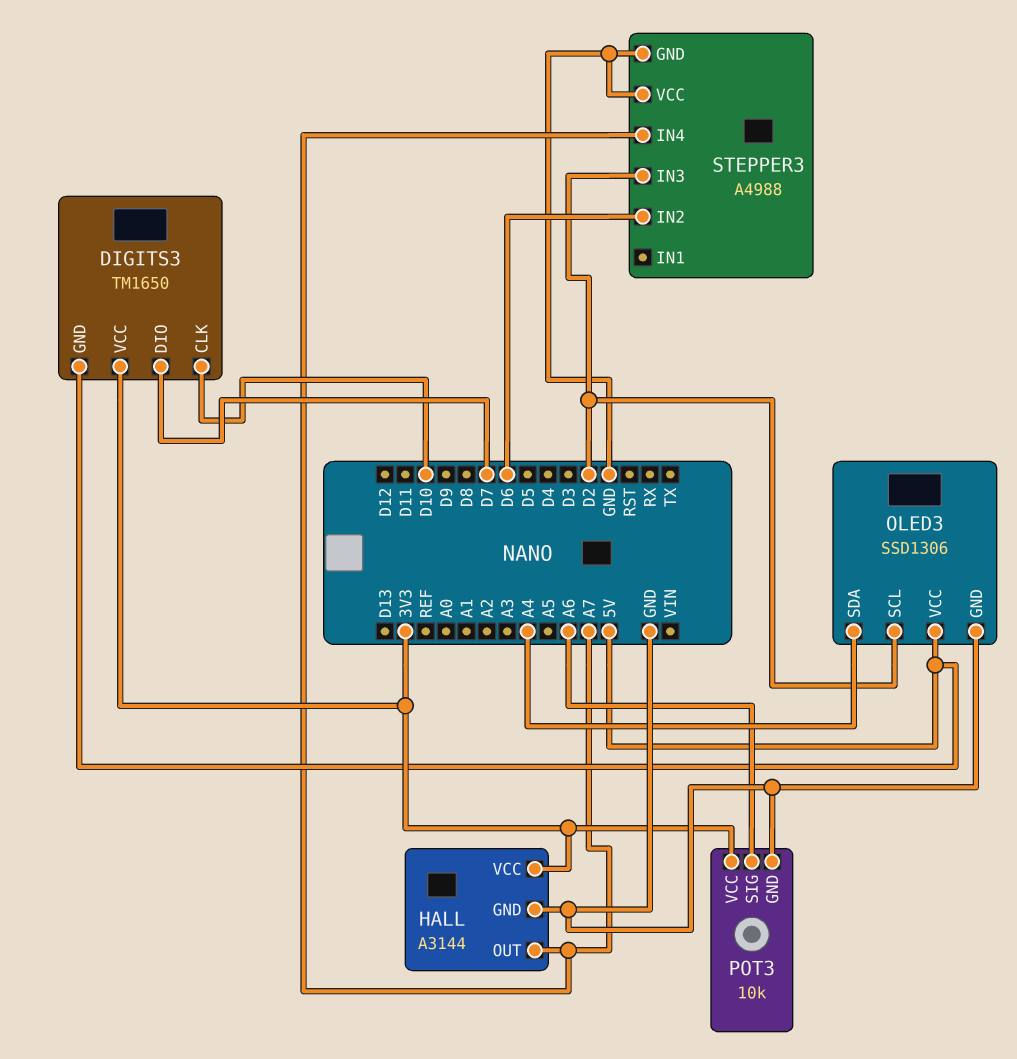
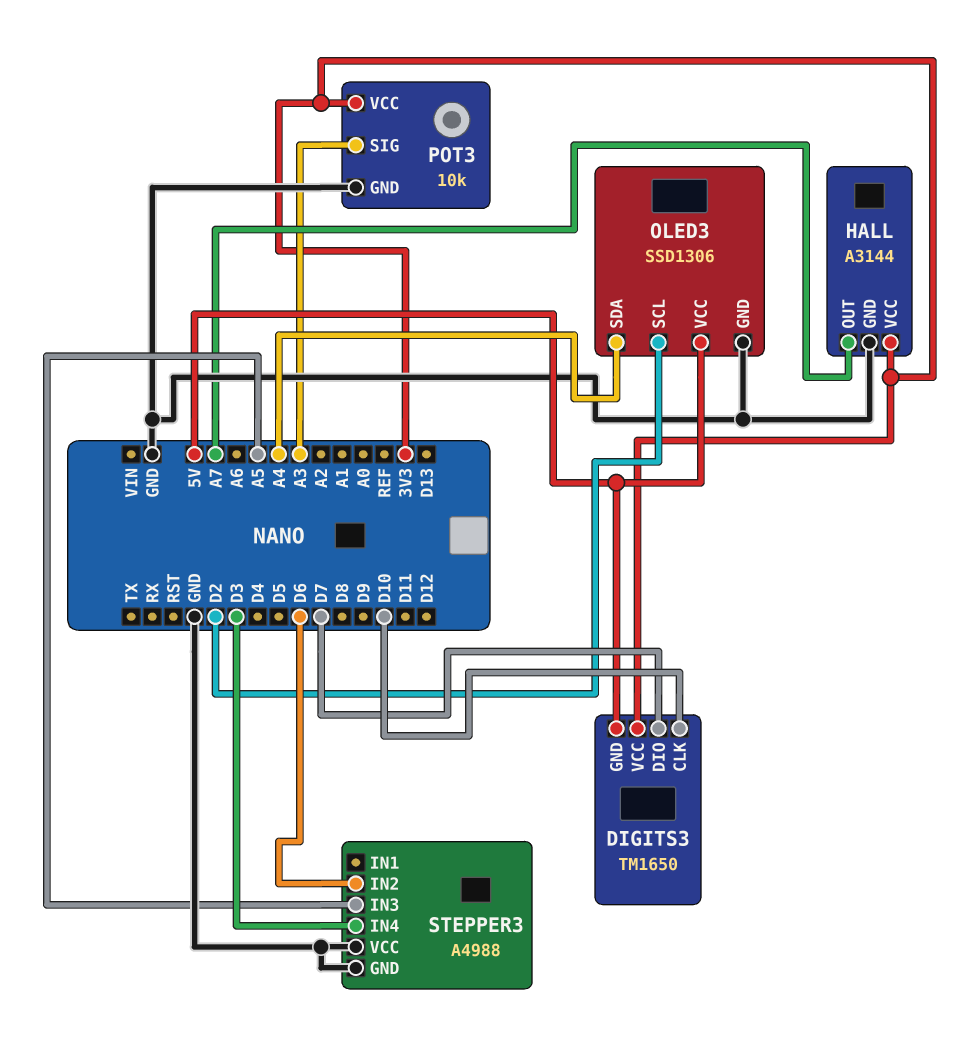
POT3 pin SIG: A6 -> A3
STEPPER3 pin IN3: D2 -> A5
STEPPER3 pin IN4: A7 -> D3

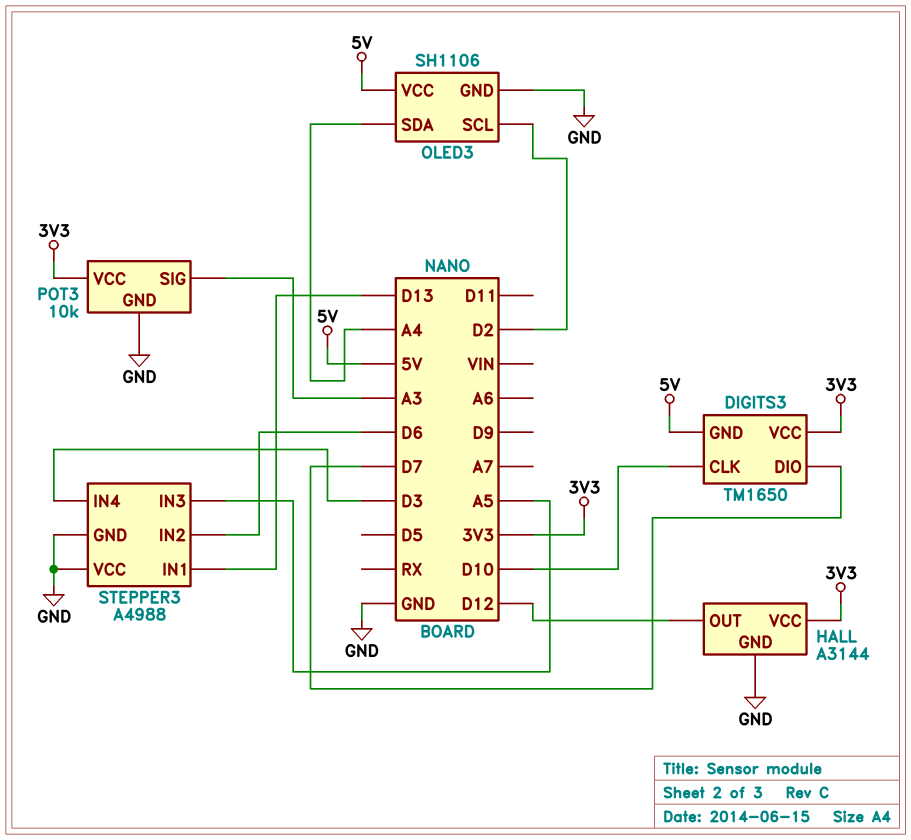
HALL pin OUT: A7 -> D12
OLED3: SSD1306 -> SH1106
STEPPER3 pin IN1: none -> D13

